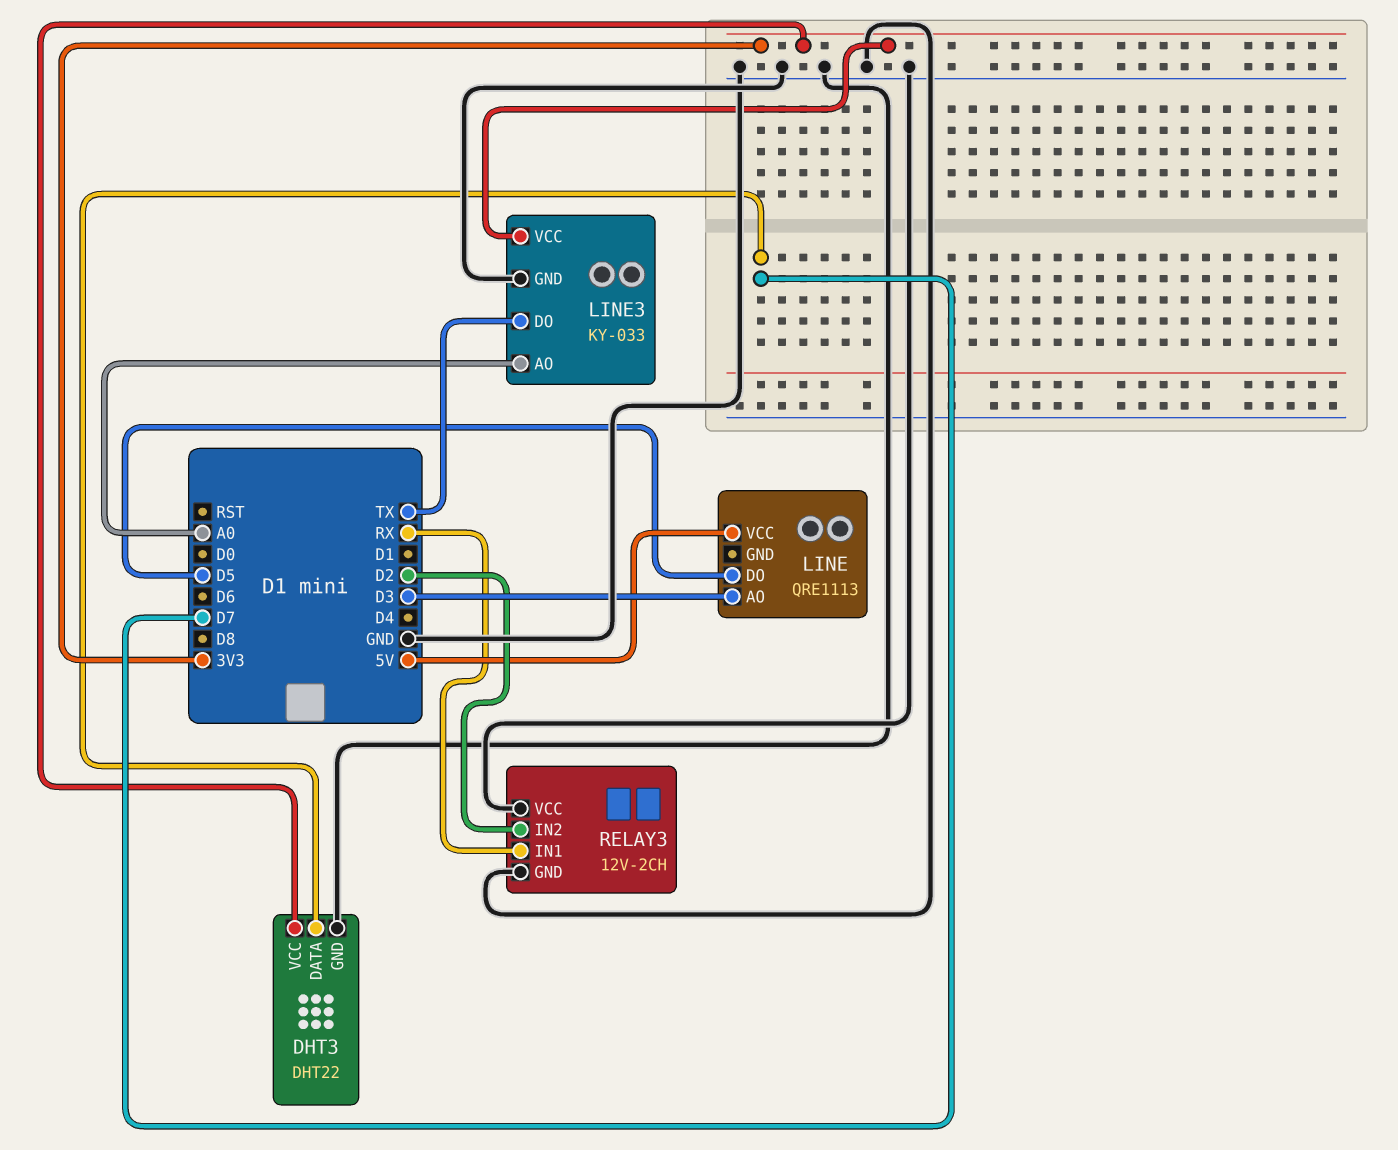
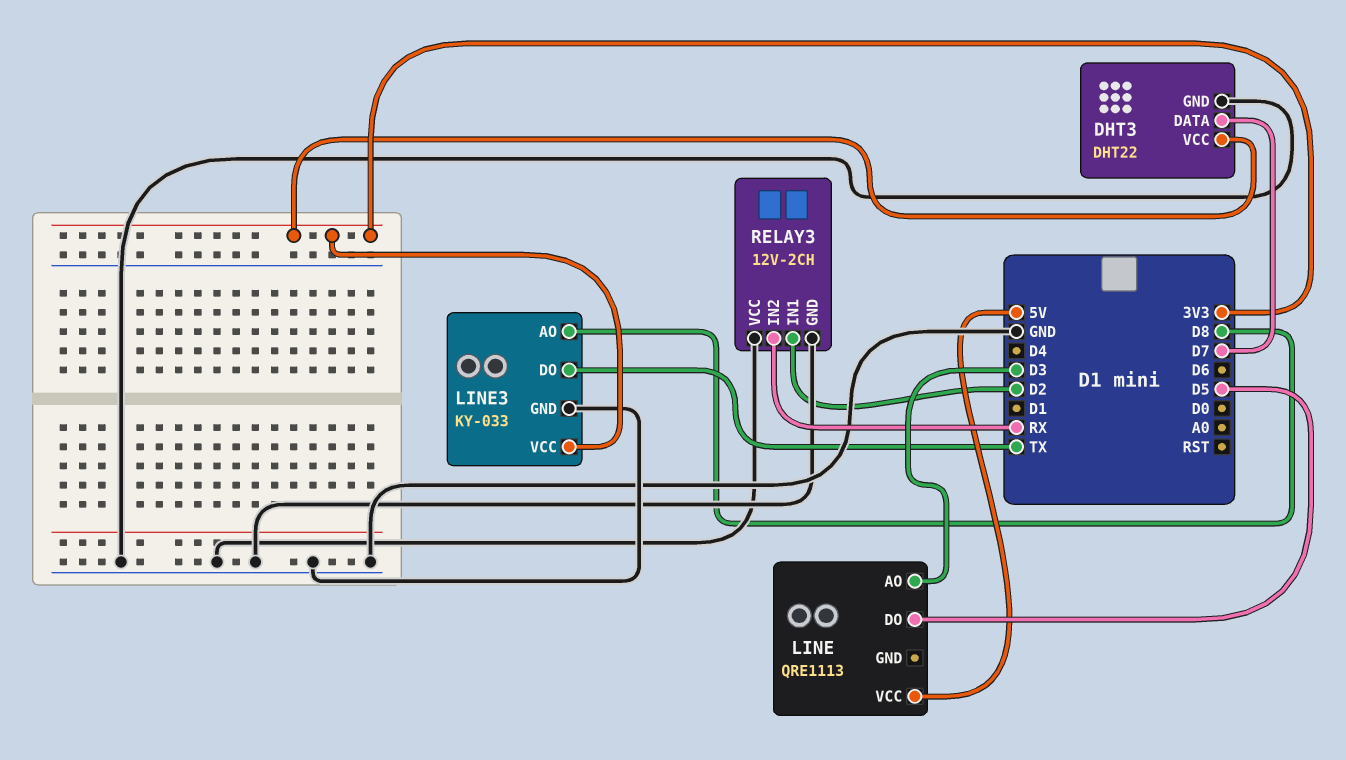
LINE3 pin AO: A0 -> D8
RELAY3 pin IN1: RX -> D2
RELAY3 pin IN2: D2 -> RX

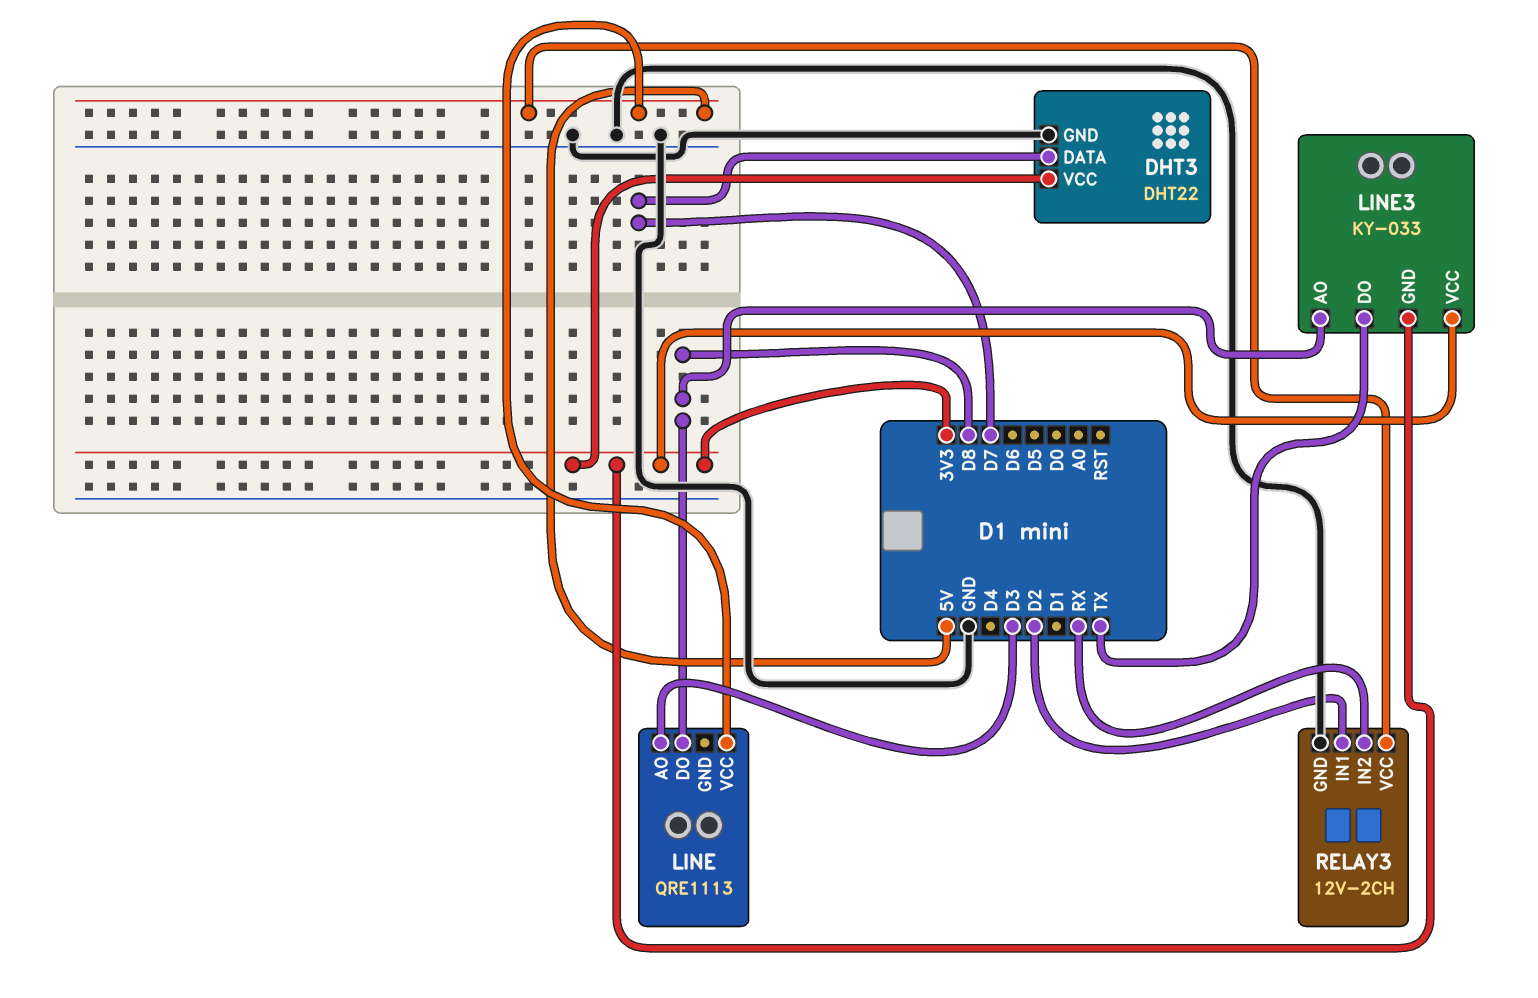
LINE pin DO: D5 -> D8
LINE3 pin GND: GND -> 3V3
RELAY3 pin VCC: GND -> 5V

